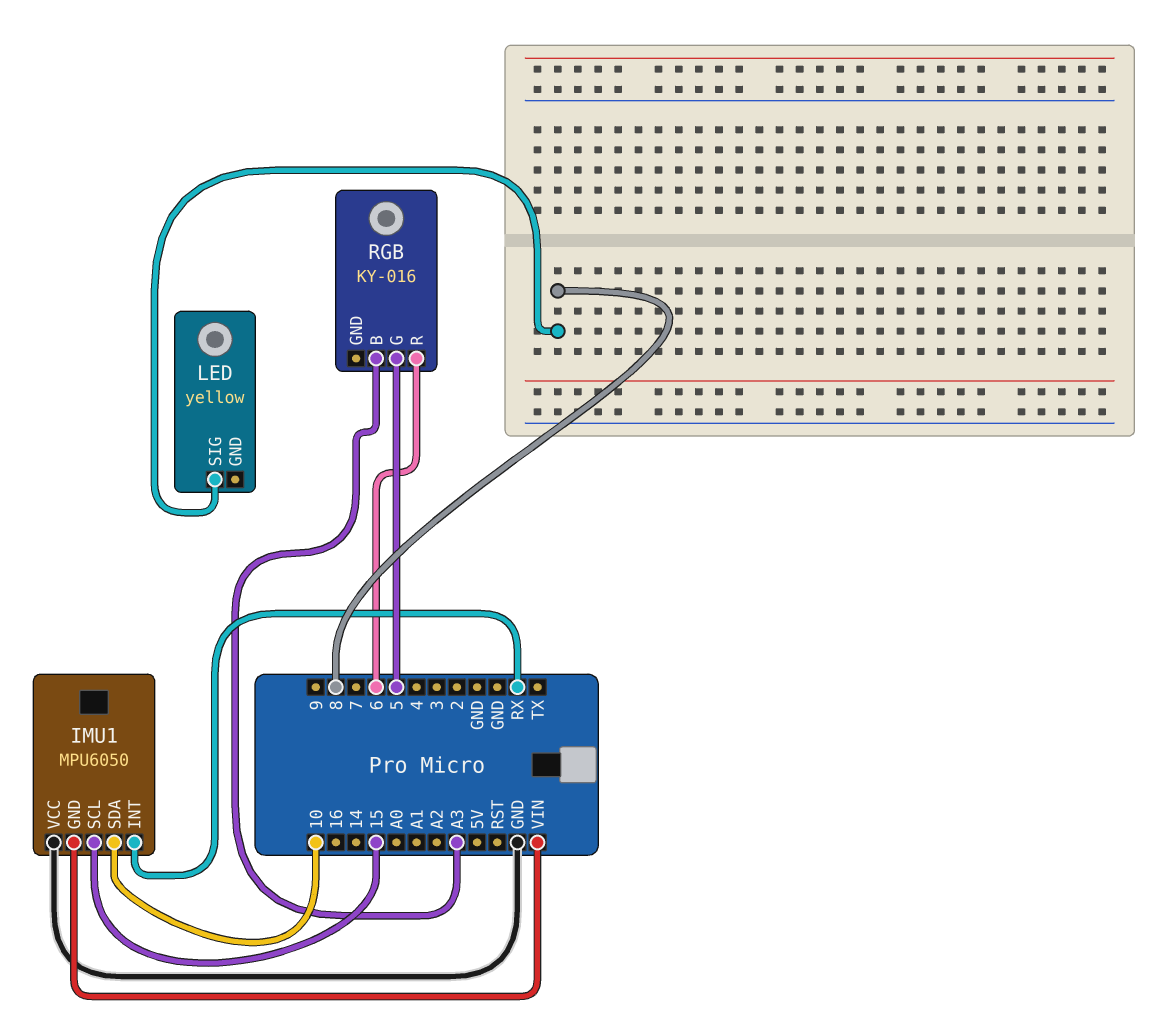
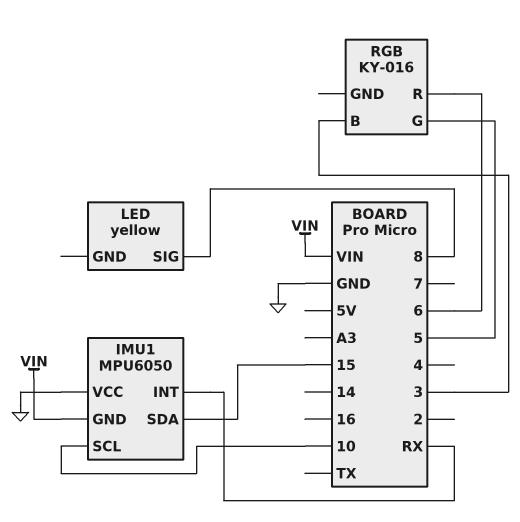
IMU1 pin SCL: 15 -> 10
IMU1 pin SDA: 10 -> 15
RGB pin B: A3 -> 3

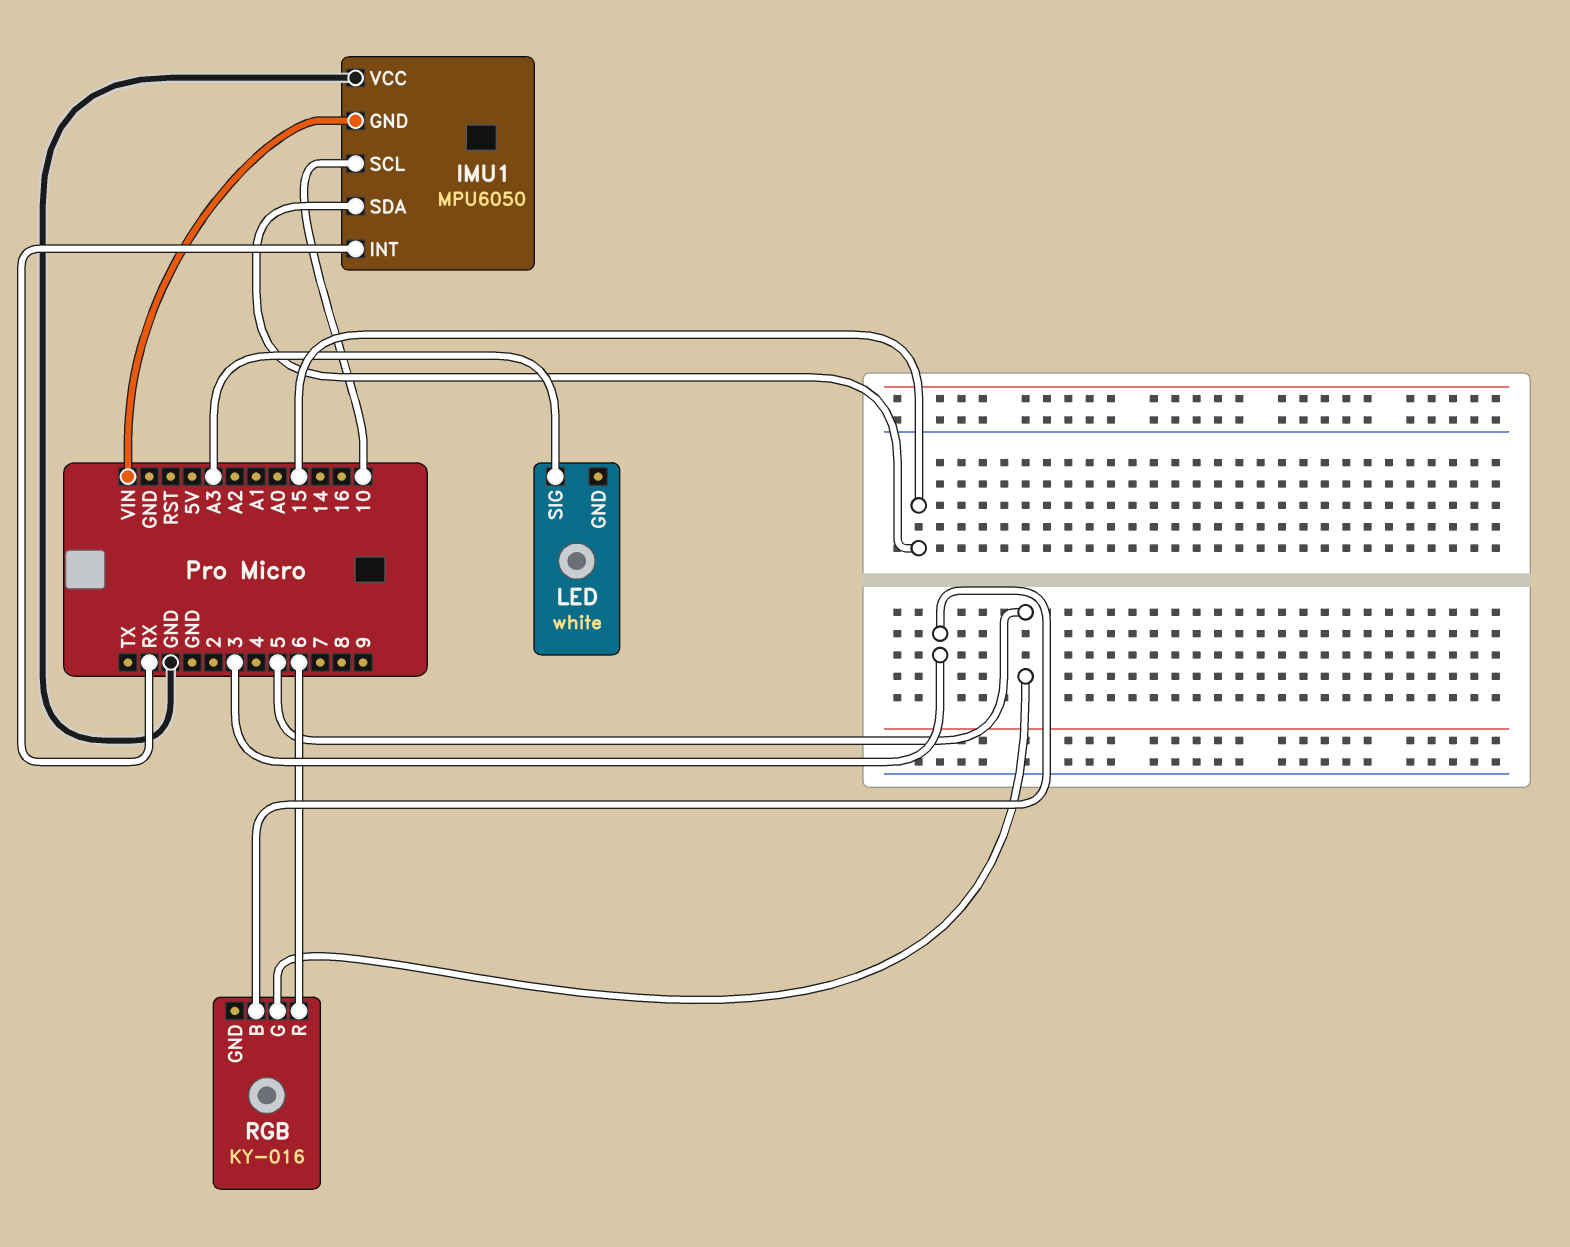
LED: yellow -> white
LED pin SIG: 8 -> A3

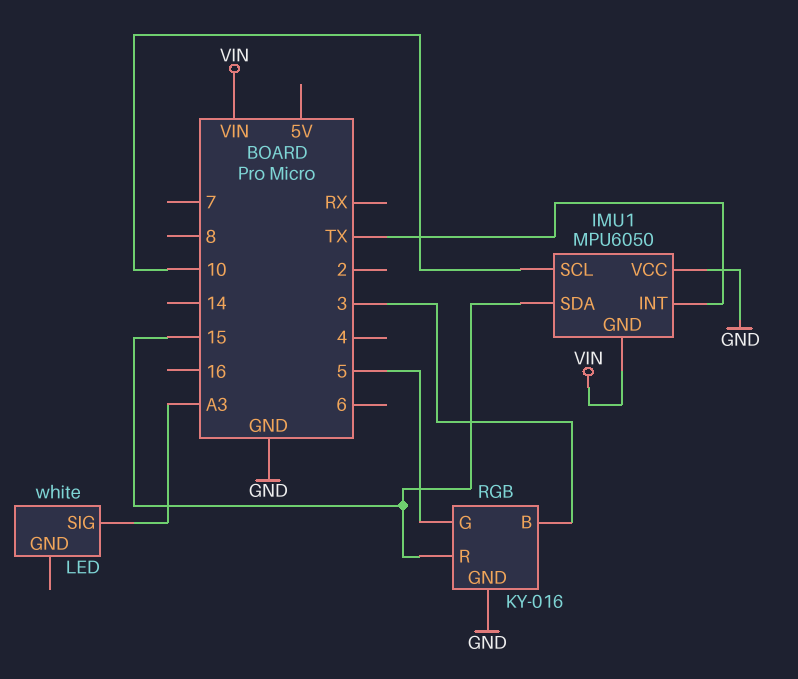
IMU1 pin INT: RX -> TX
RGB pin GND: none -> GND
RGB pin R: 6 -> 15

